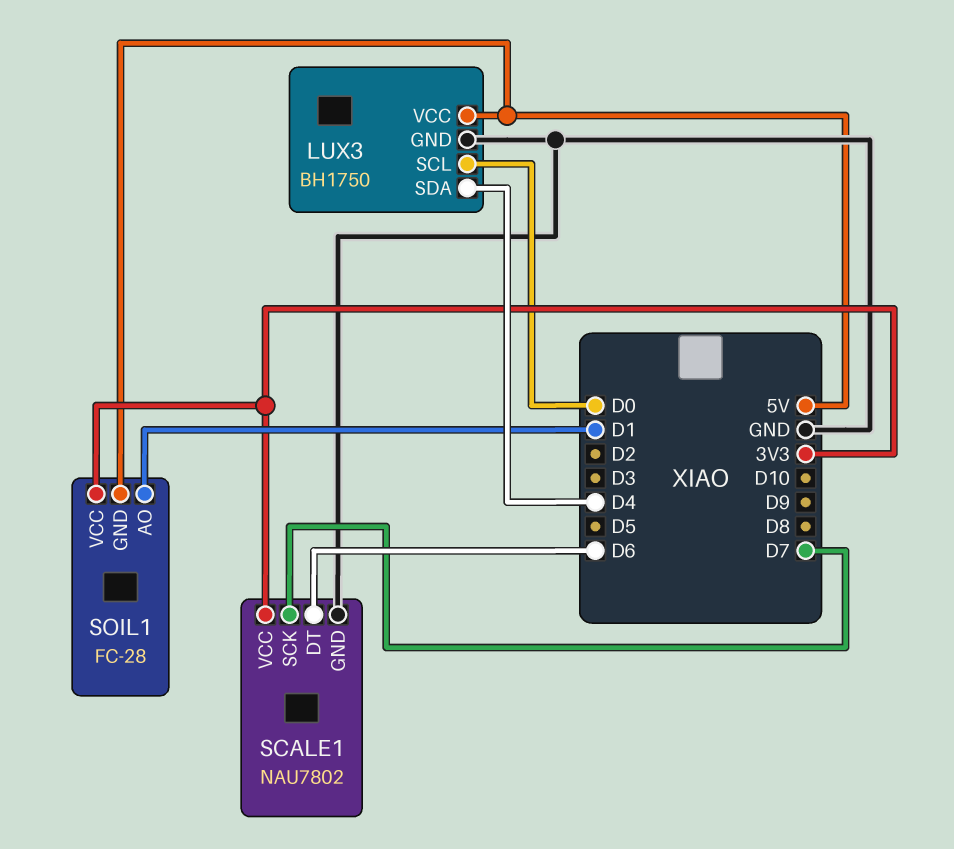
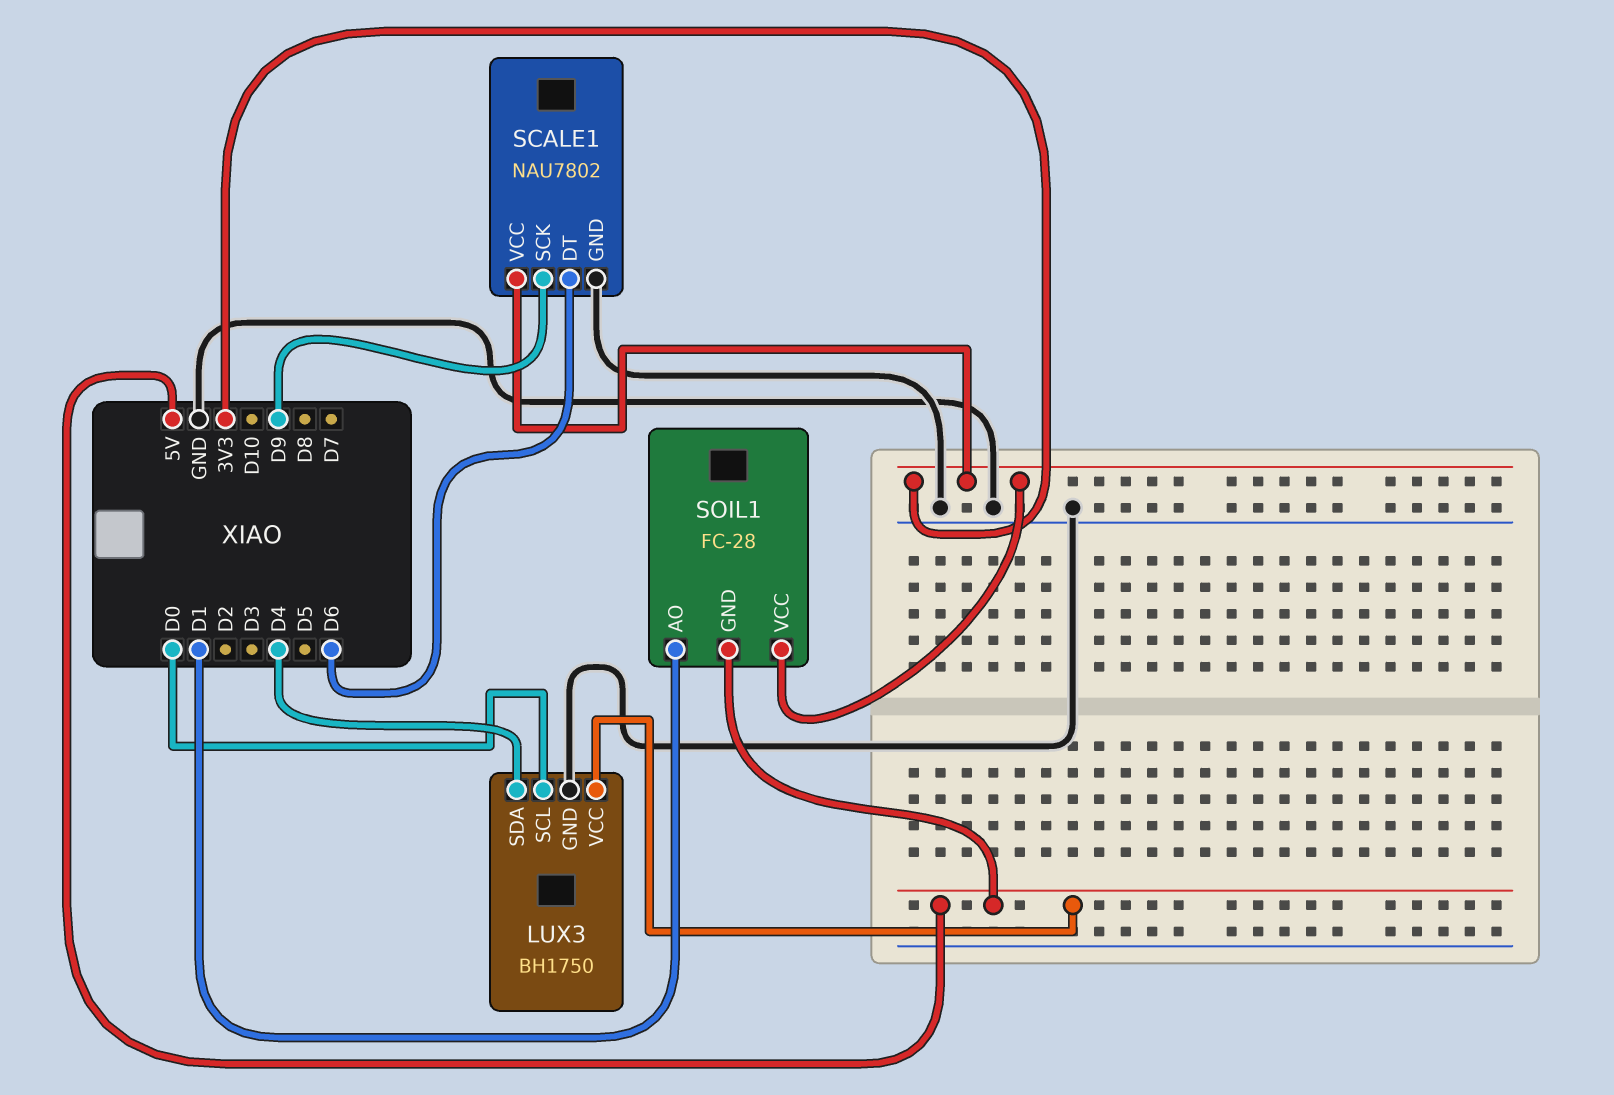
SCALE1 pin SCK: D7 -> D9

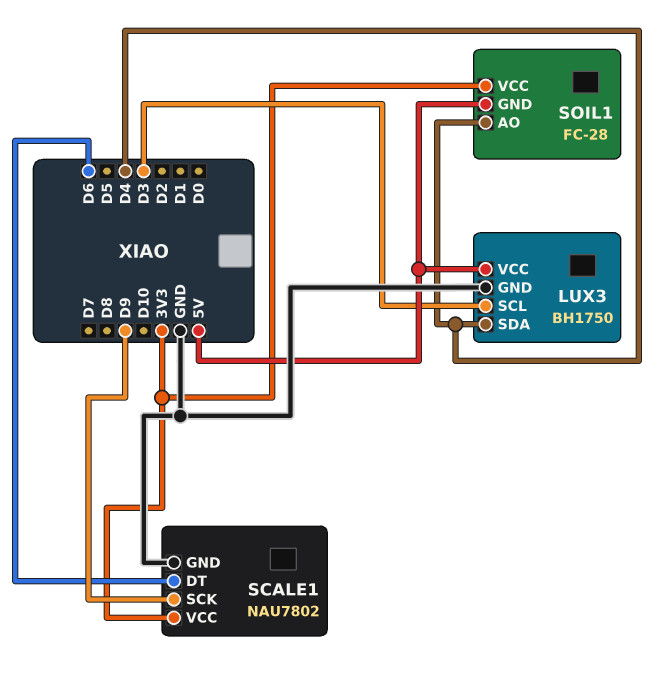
LUX3 pin SCL: D0 -> D3
SOIL1 pin AO: D1 -> D4

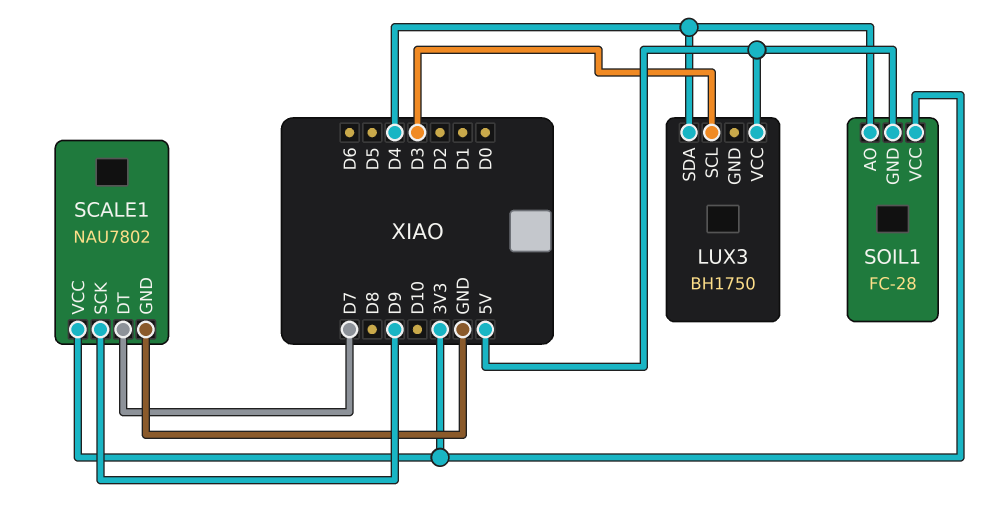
LUX3 pin GND: GND -> none
SCALE1 pin DT: D6 -> D7

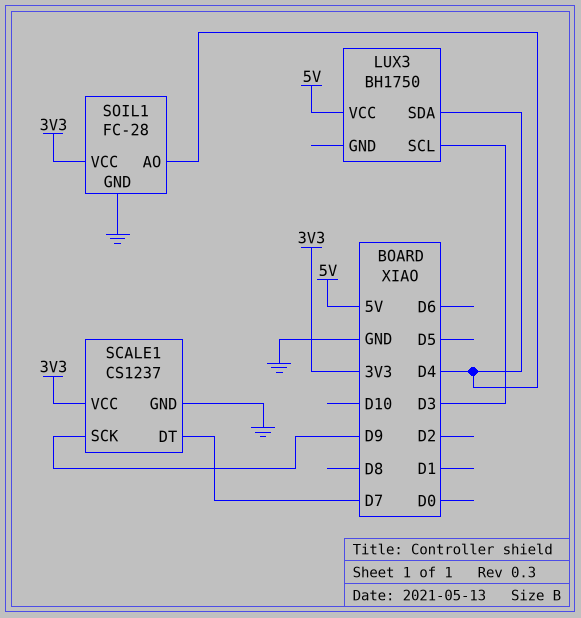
SCALE1: NAU7802 -> CS1237
SOIL1 pin GND: 5V -> GND

